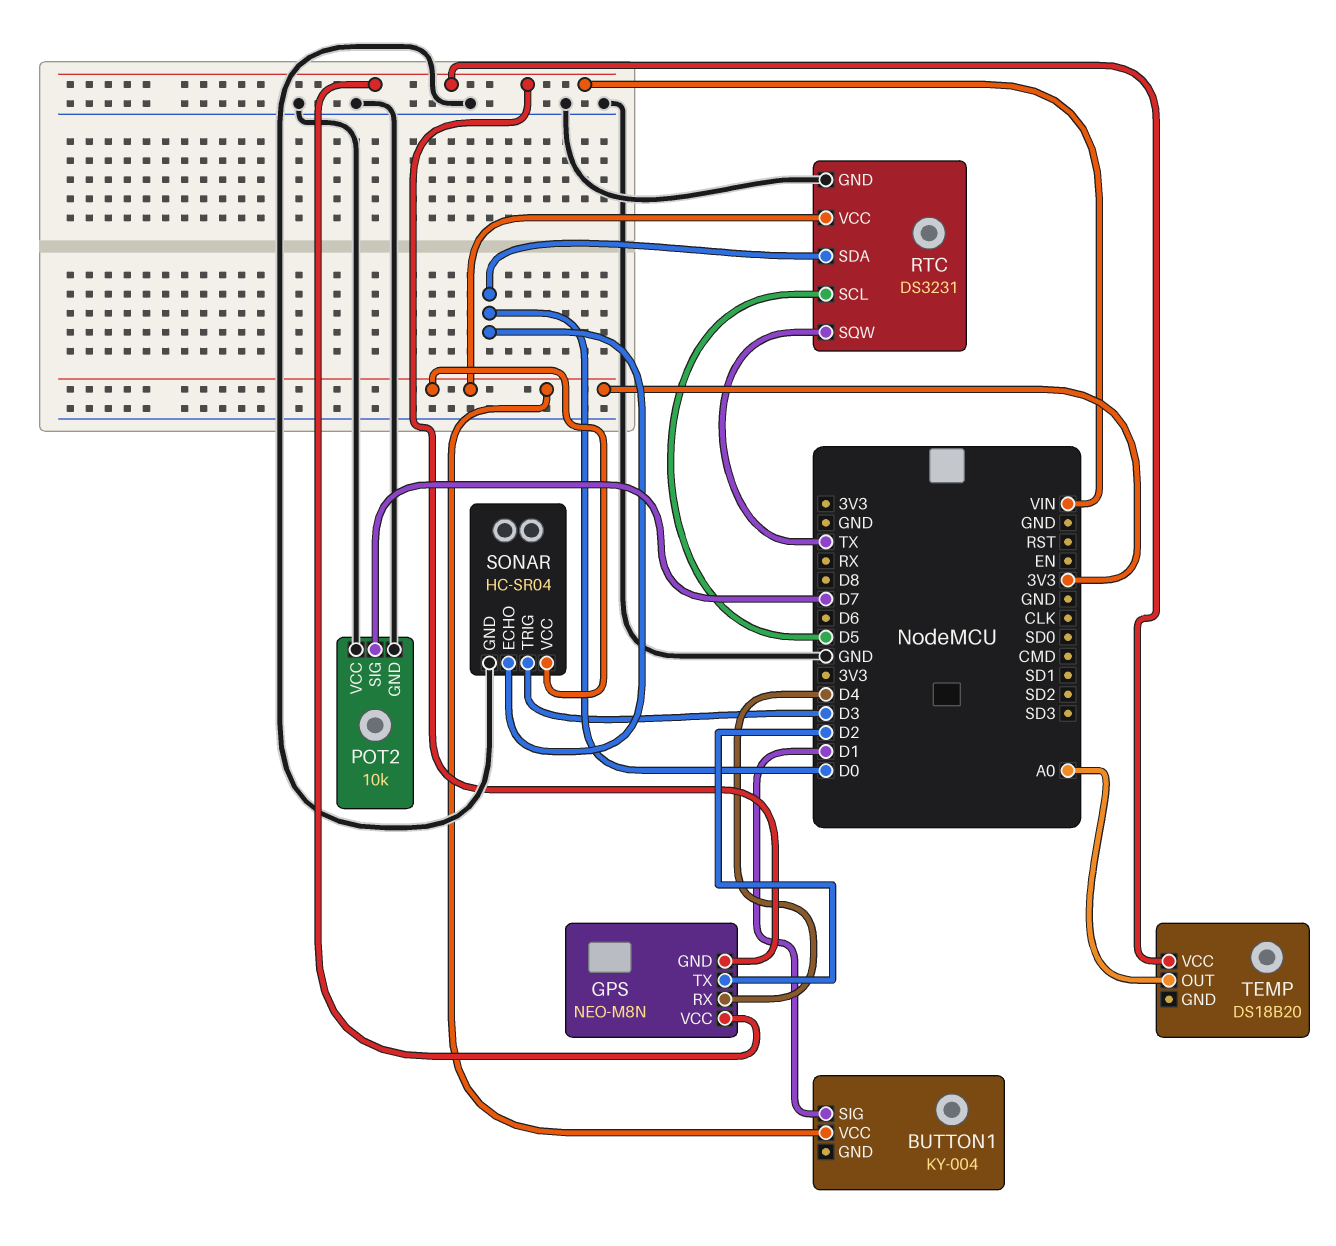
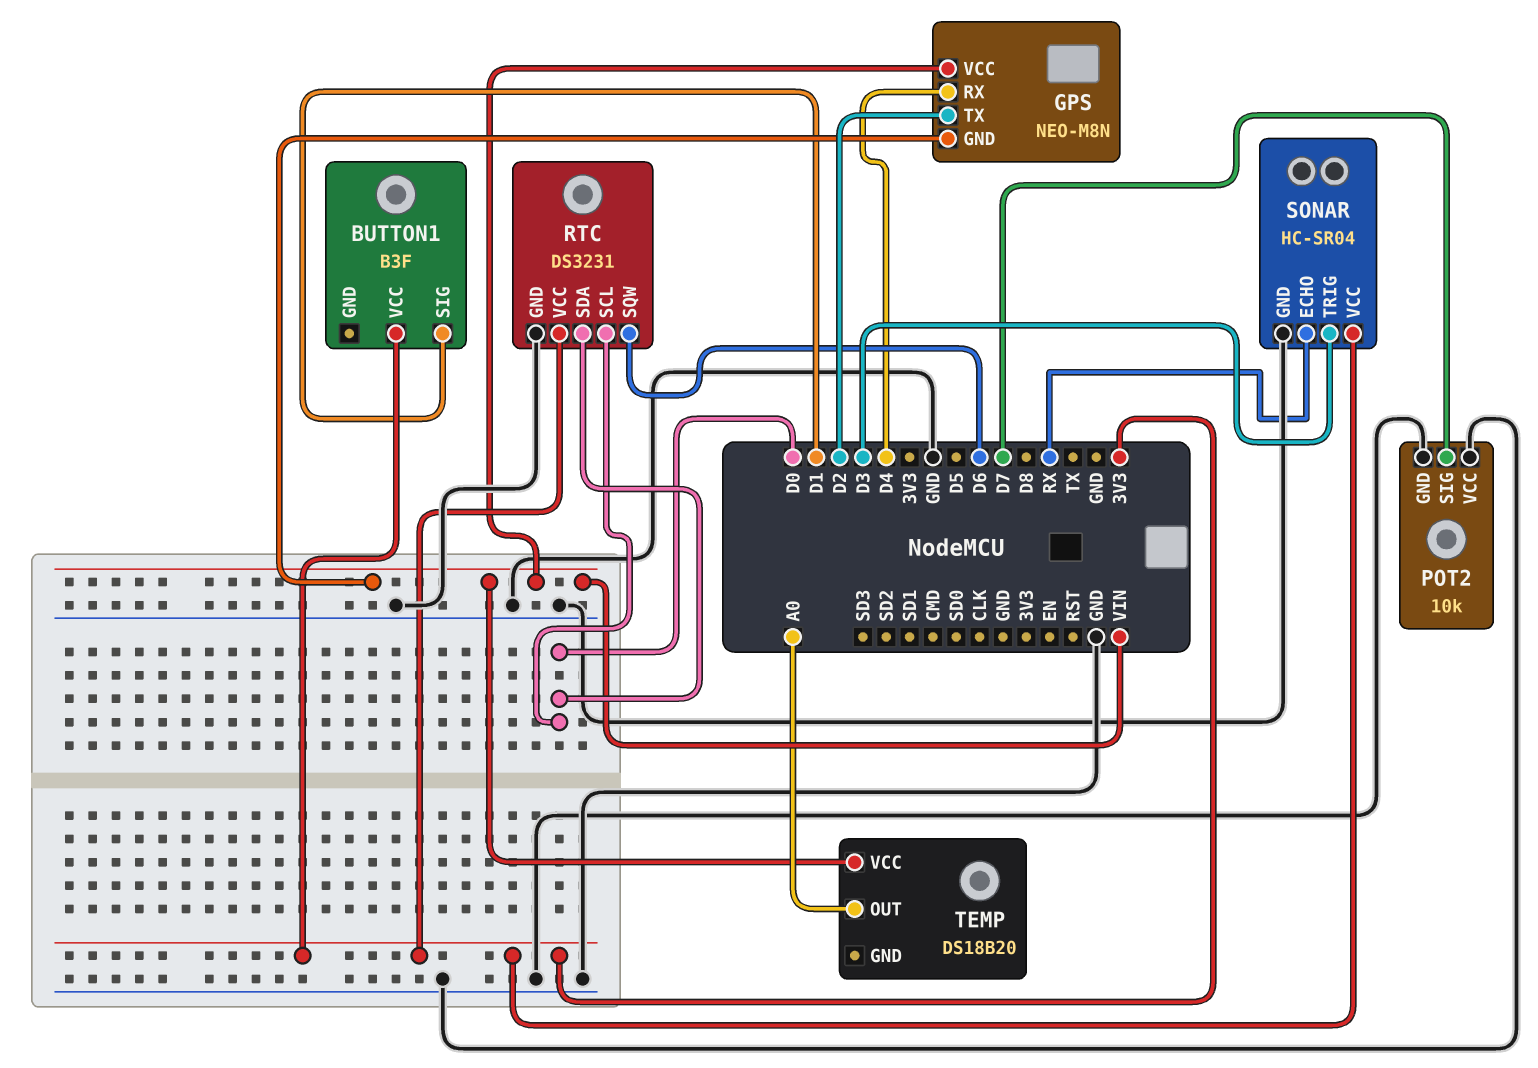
BUTTON1: KY-004 -> B3F
RTC pin SCL: D5 -> D0
RTC pin SQW: TX -> D6
SONAR pin ECHO: D0 -> RX

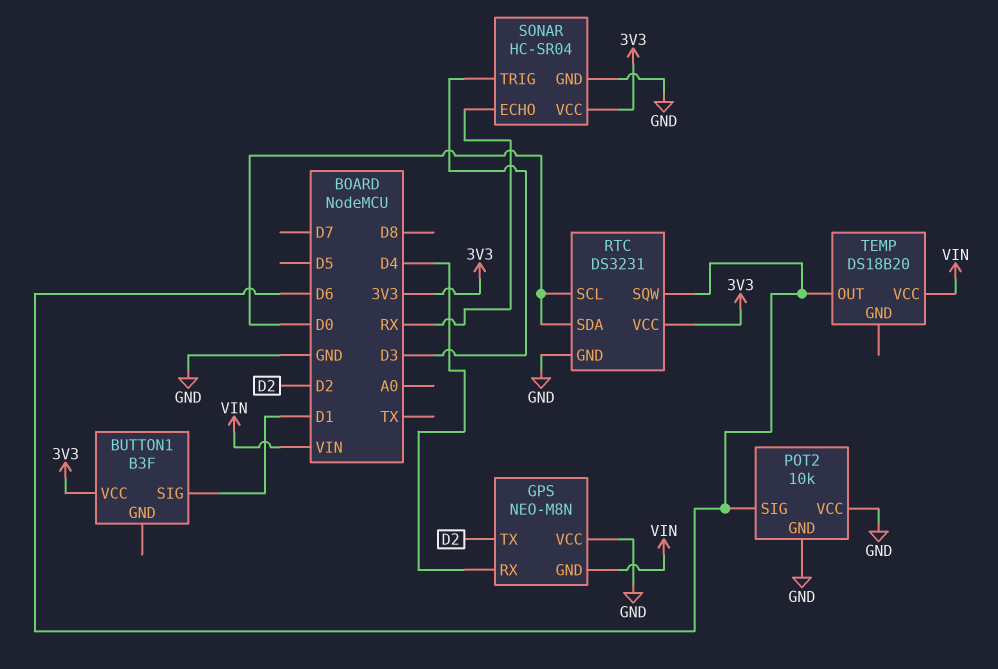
GPS pin VCC: VIN -> GND
POT2 pin SIG: D7 -> D6
TEMP pin OUT: A0 -> D6

